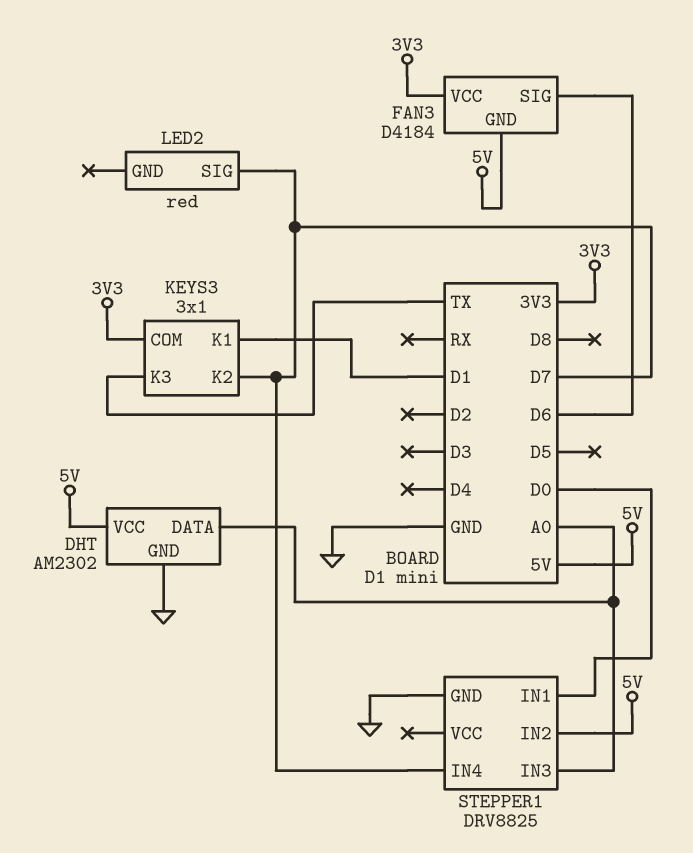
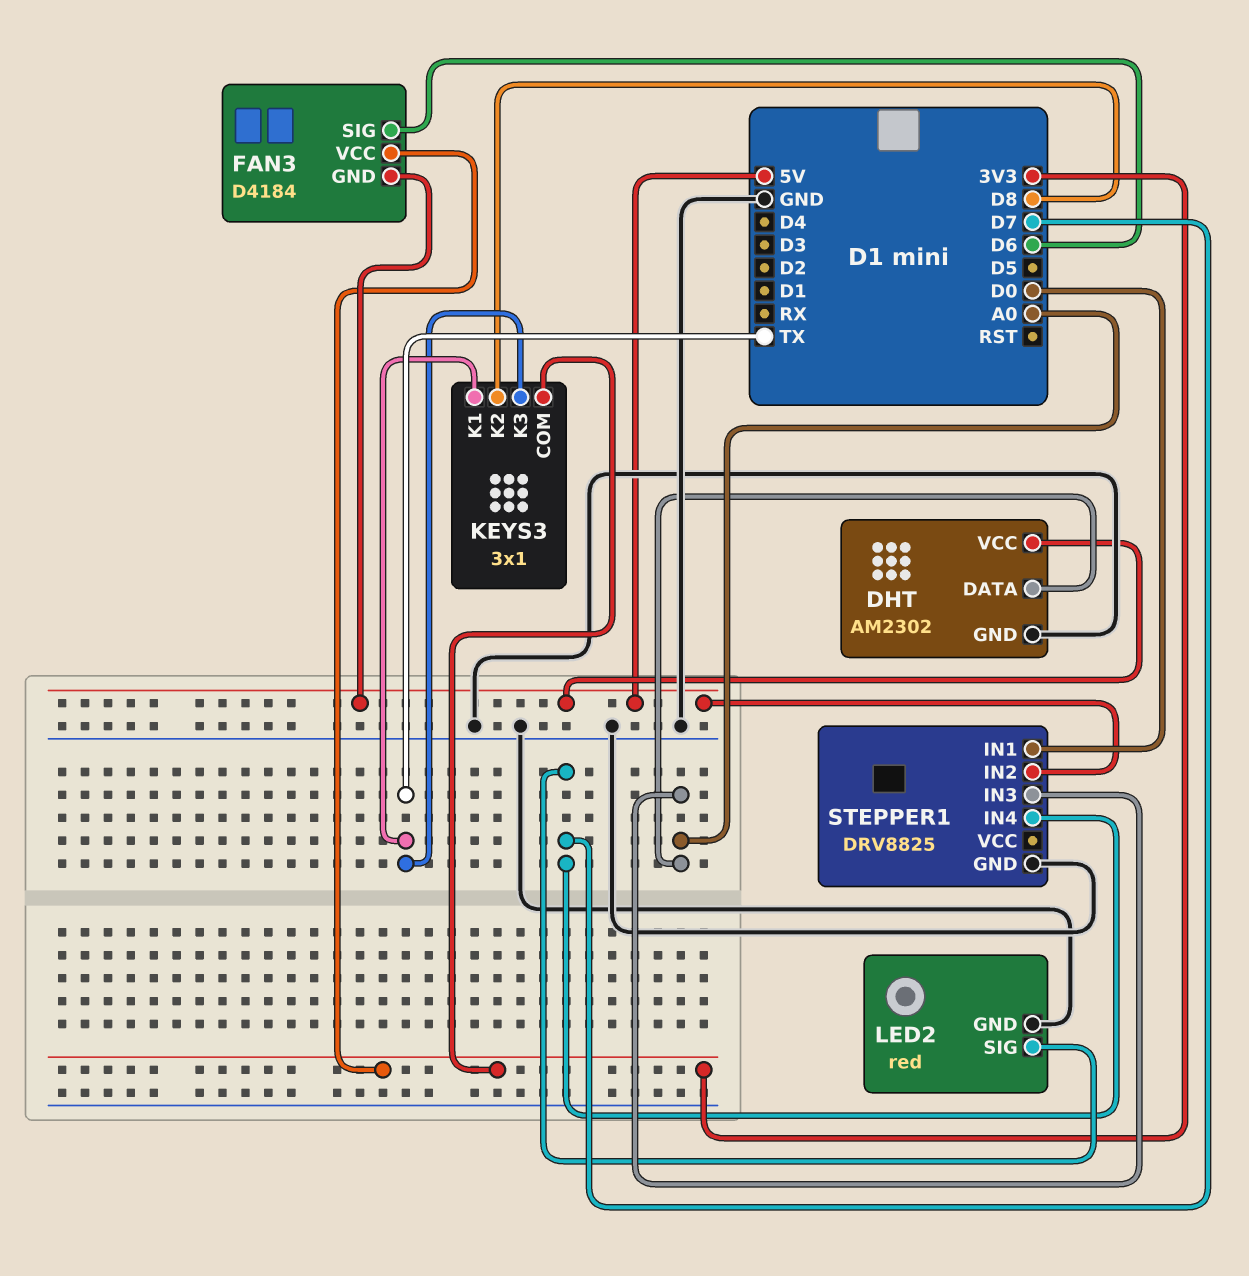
KEYS3 pin K1: D1 -> TX
KEYS3 pin K2: D7 -> D8
LED2 pin GND: none -> GND

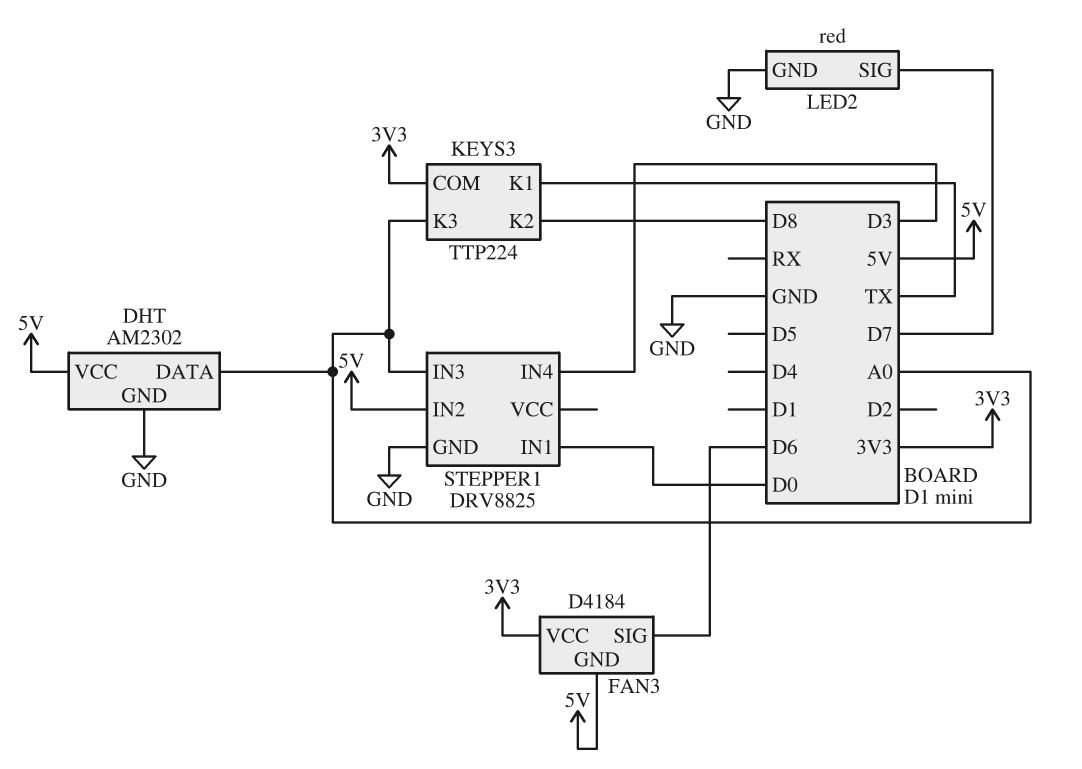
KEYS3: 3x1 -> TTP224
KEYS3 pin K3: TX -> A0
STEPPER1 pin IN4: D7 -> D3

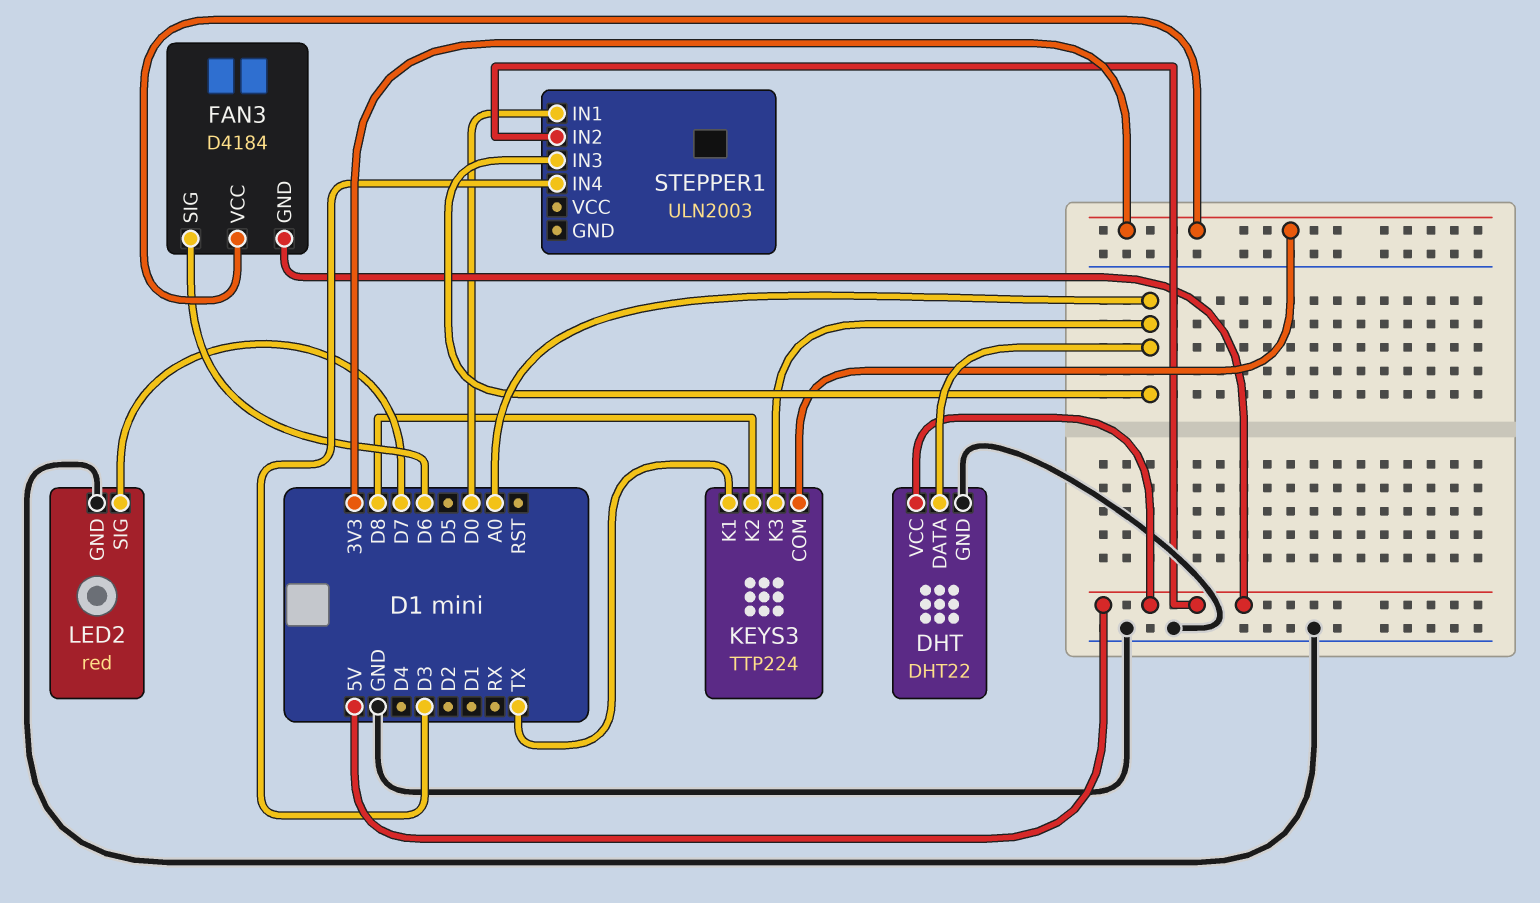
DHT: AM2302 -> DHT22
STEPPER1: DRV8825 -> ULN2003
STEPPER1 pin GND: GND -> none

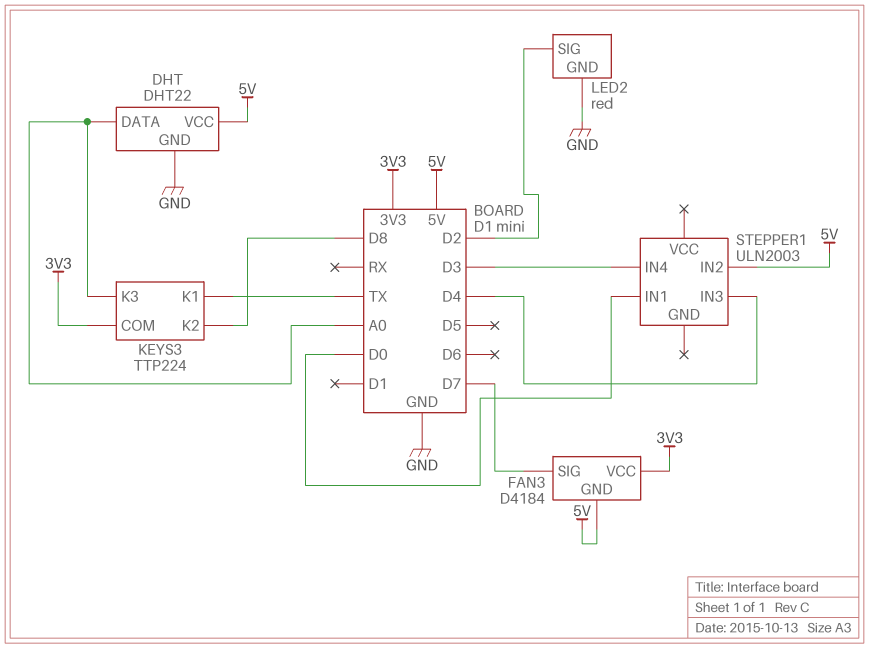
FAN3 pin SIG: D6 -> D7
LED2 pin SIG: D7 -> D2
STEPPER1 pin IN3: A0 -> D4

